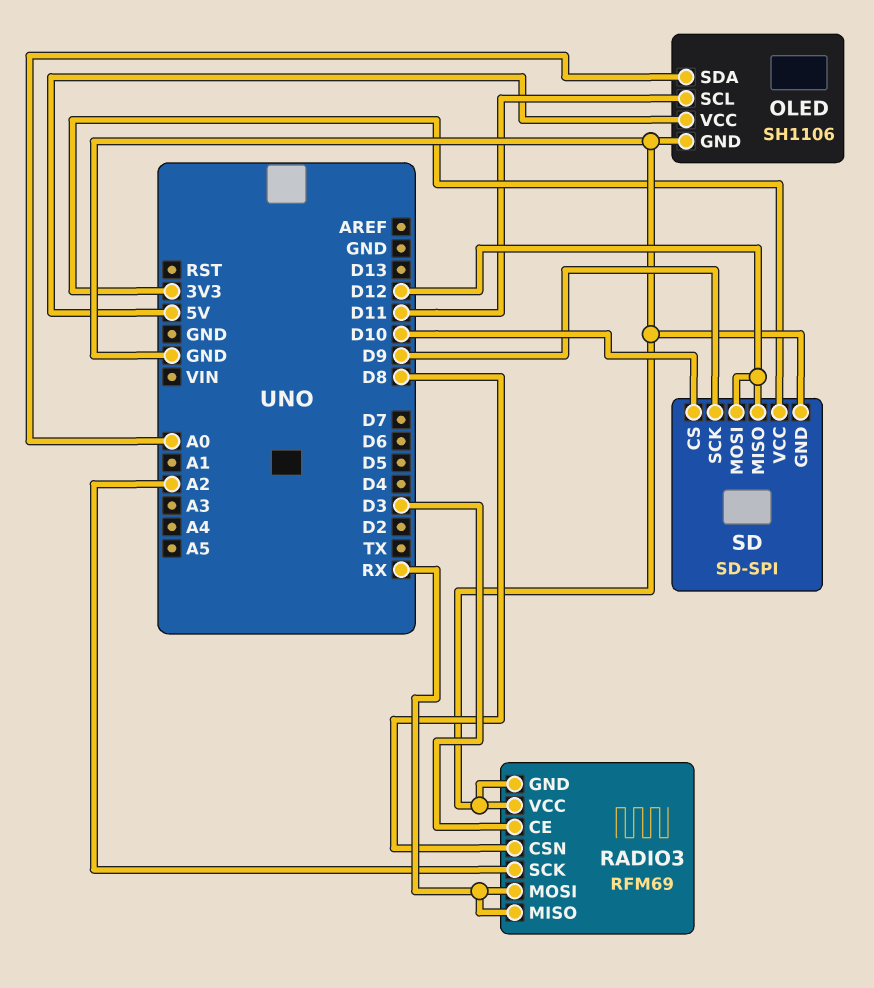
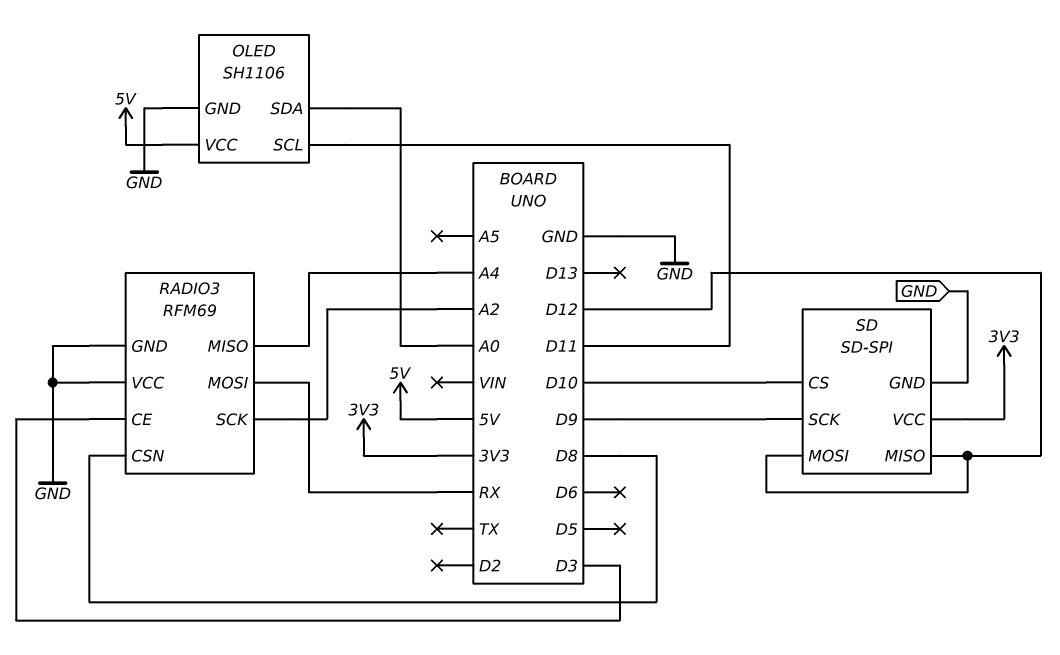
RADIO3 pin MISO: RX -> A4

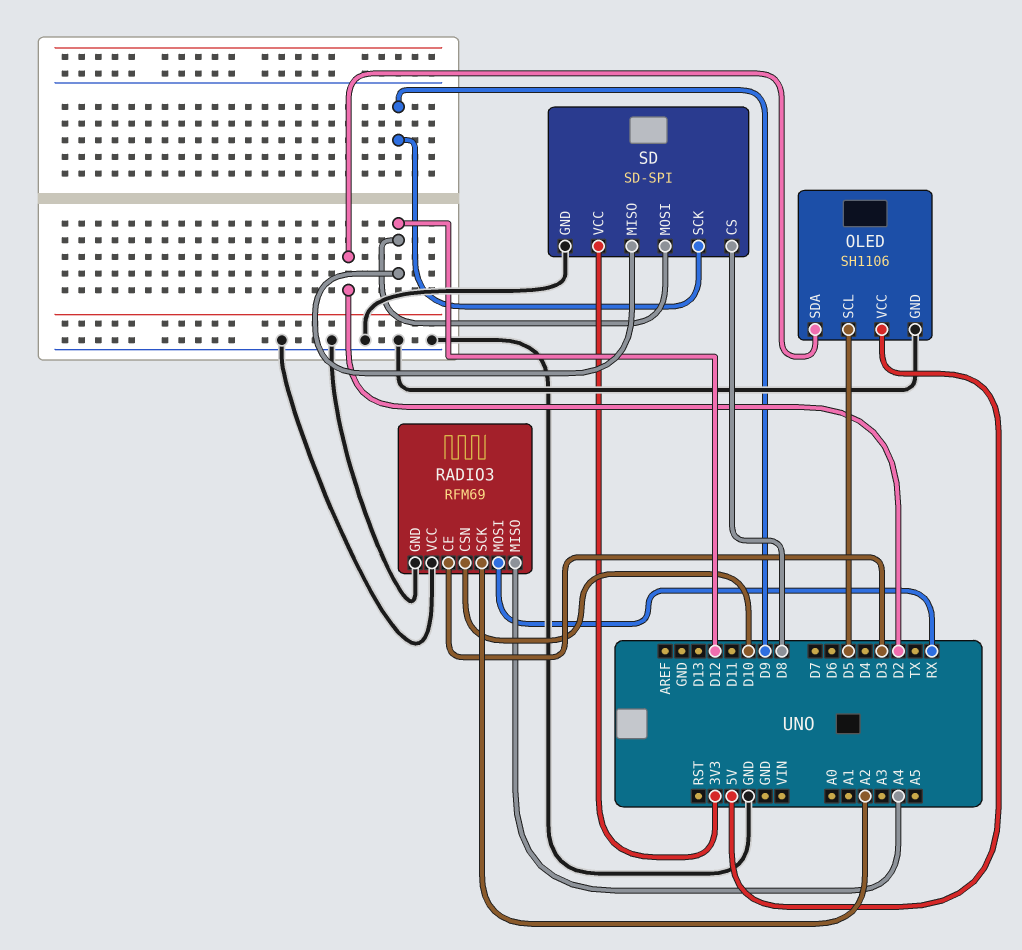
OLED pin SCL: D11 -> D5
OLED pin SDA: A0 -> D2
RADIO3 pin CSN: D8 -> D10
SD pin CS: D10 -> D8

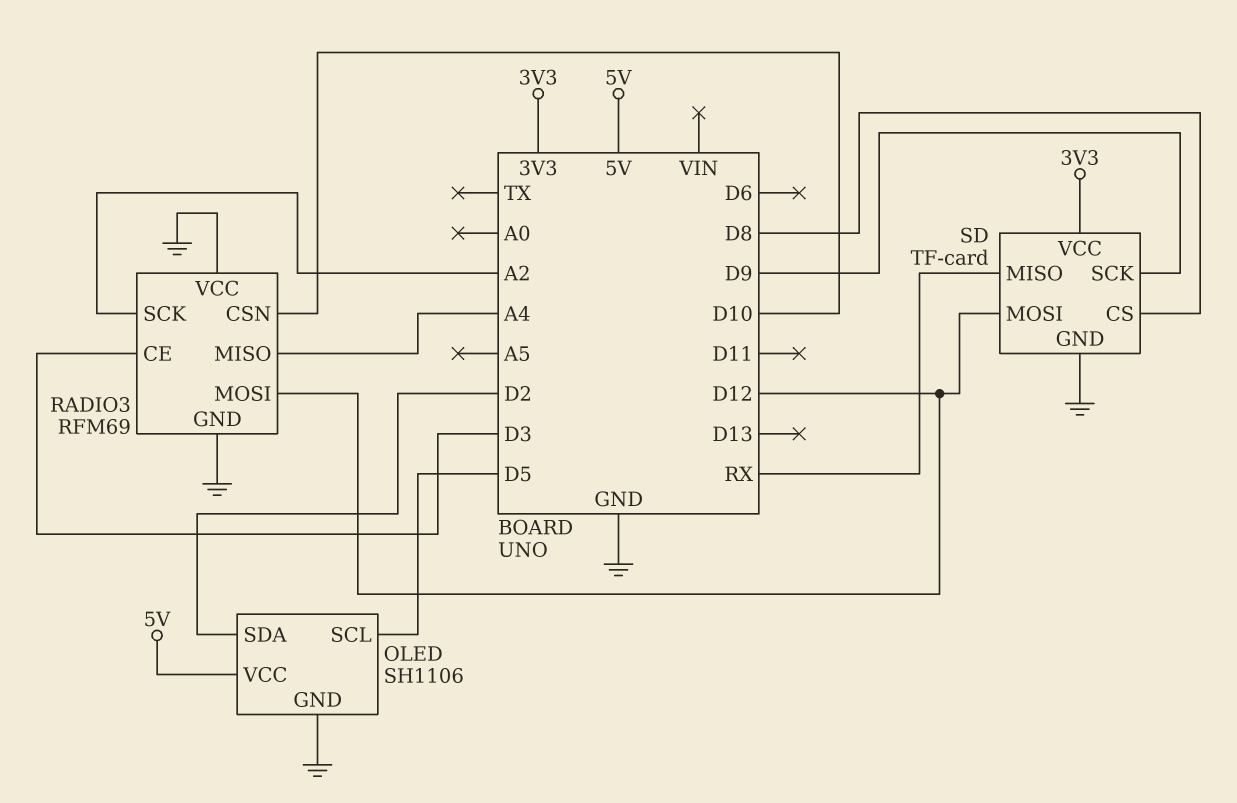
RADIO3 pin MOSI: RX -> D12
SD: SD-SPI -> TF-card
SD pin MISO: D12 -> RX

